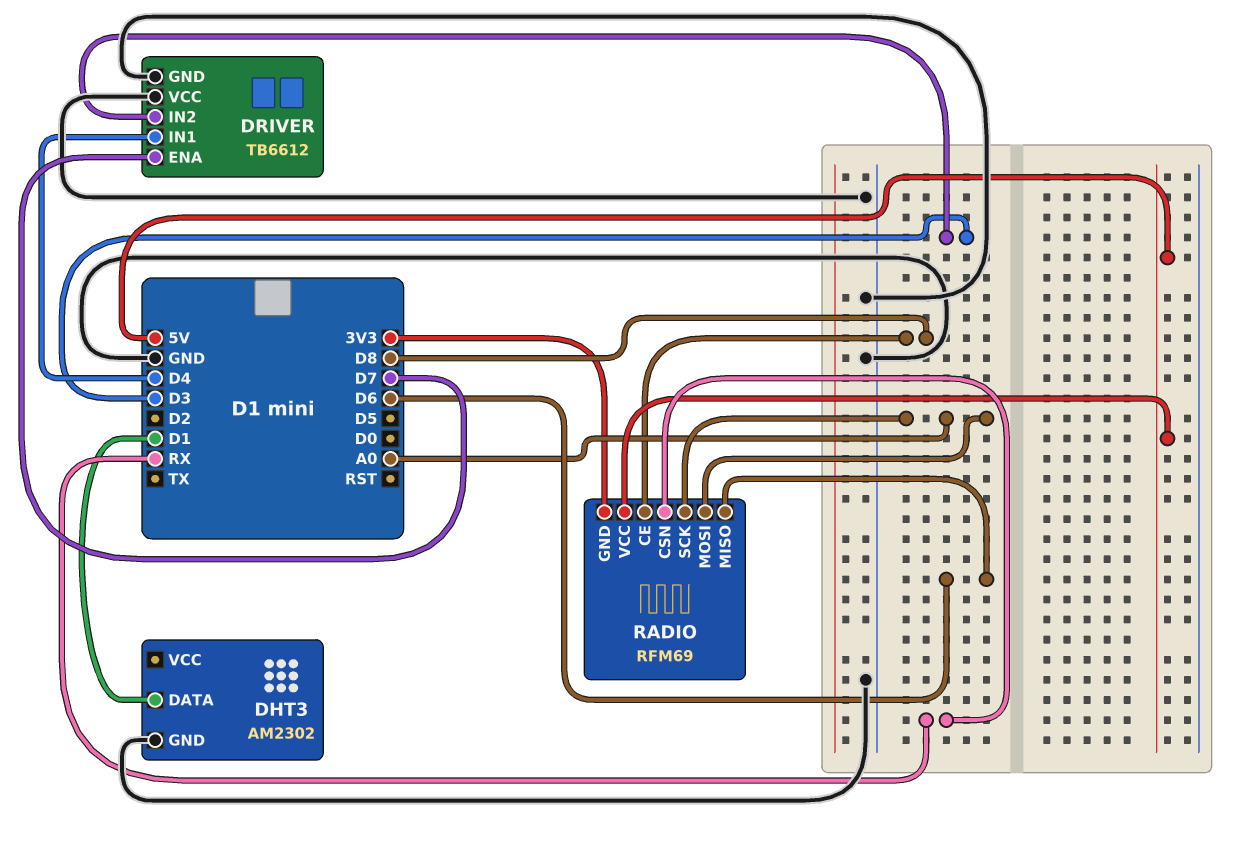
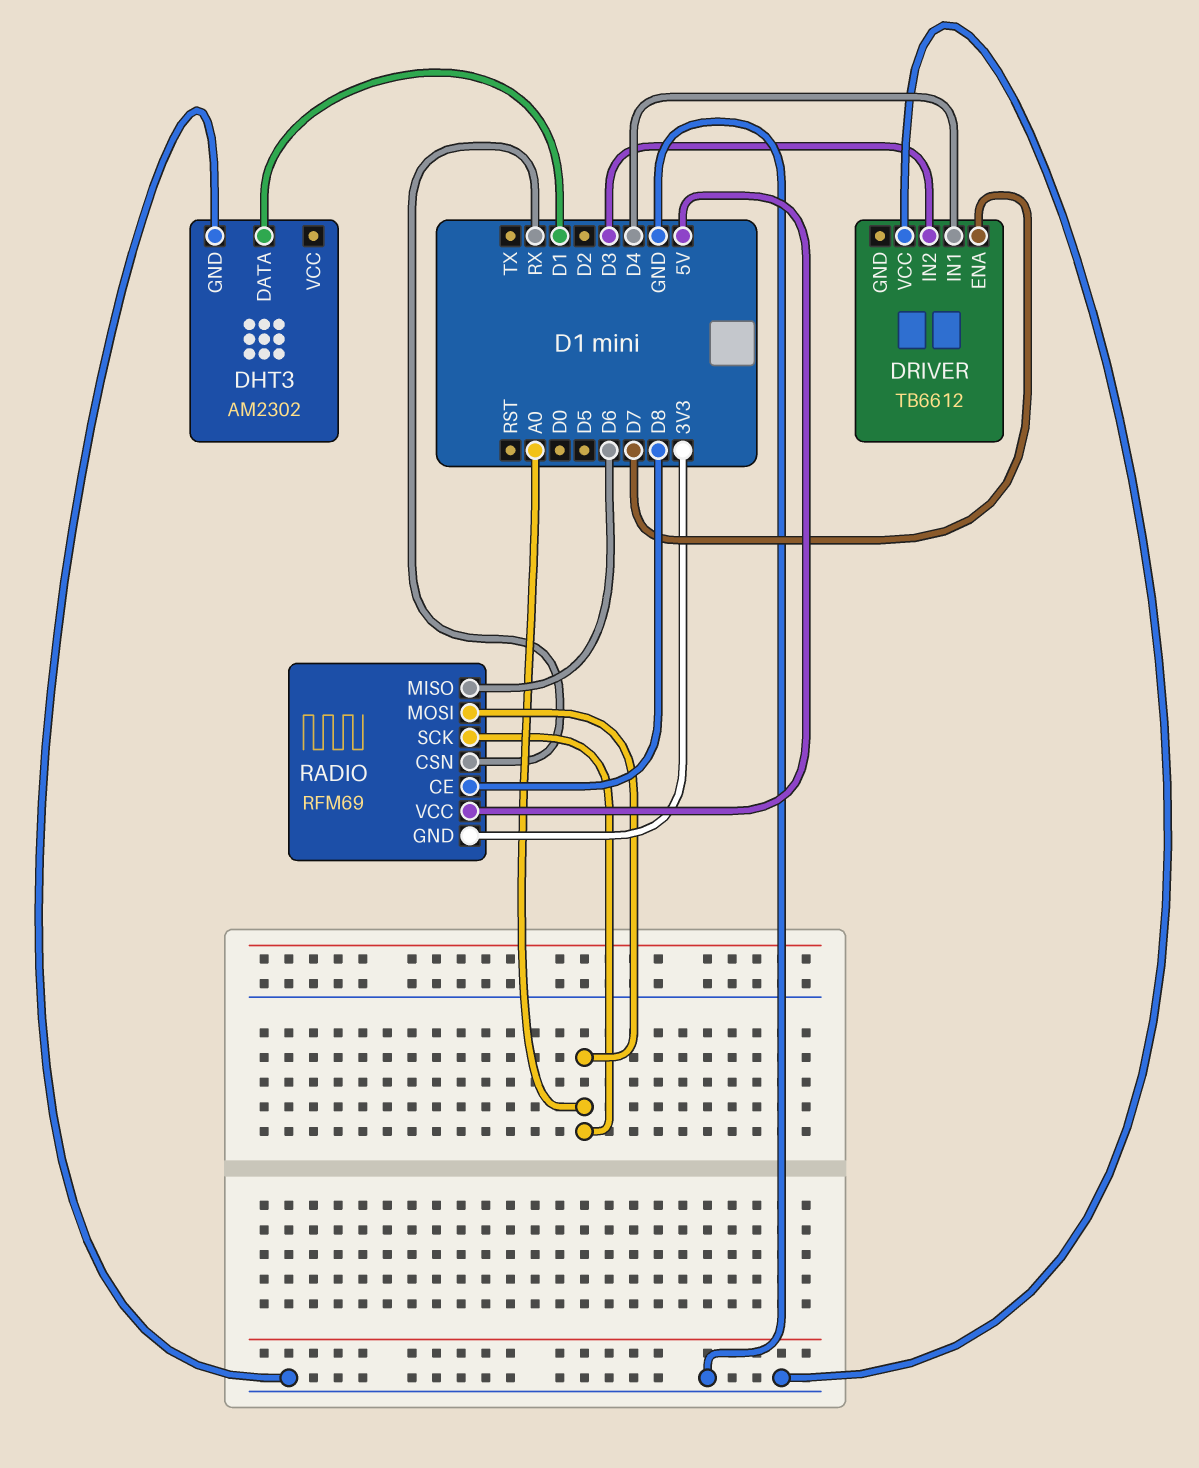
DRIVER pin GND: GND -> none

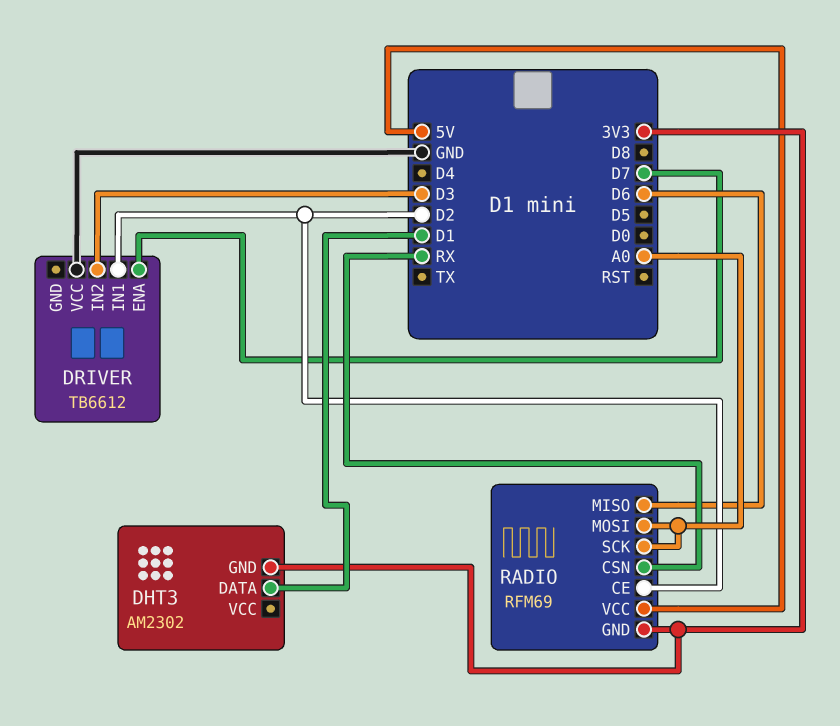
DHT3 pin GND: GND -> 3V3
DRIVER pin IN1: D4 -> D2
RADIO pin CE: D8 -> D2

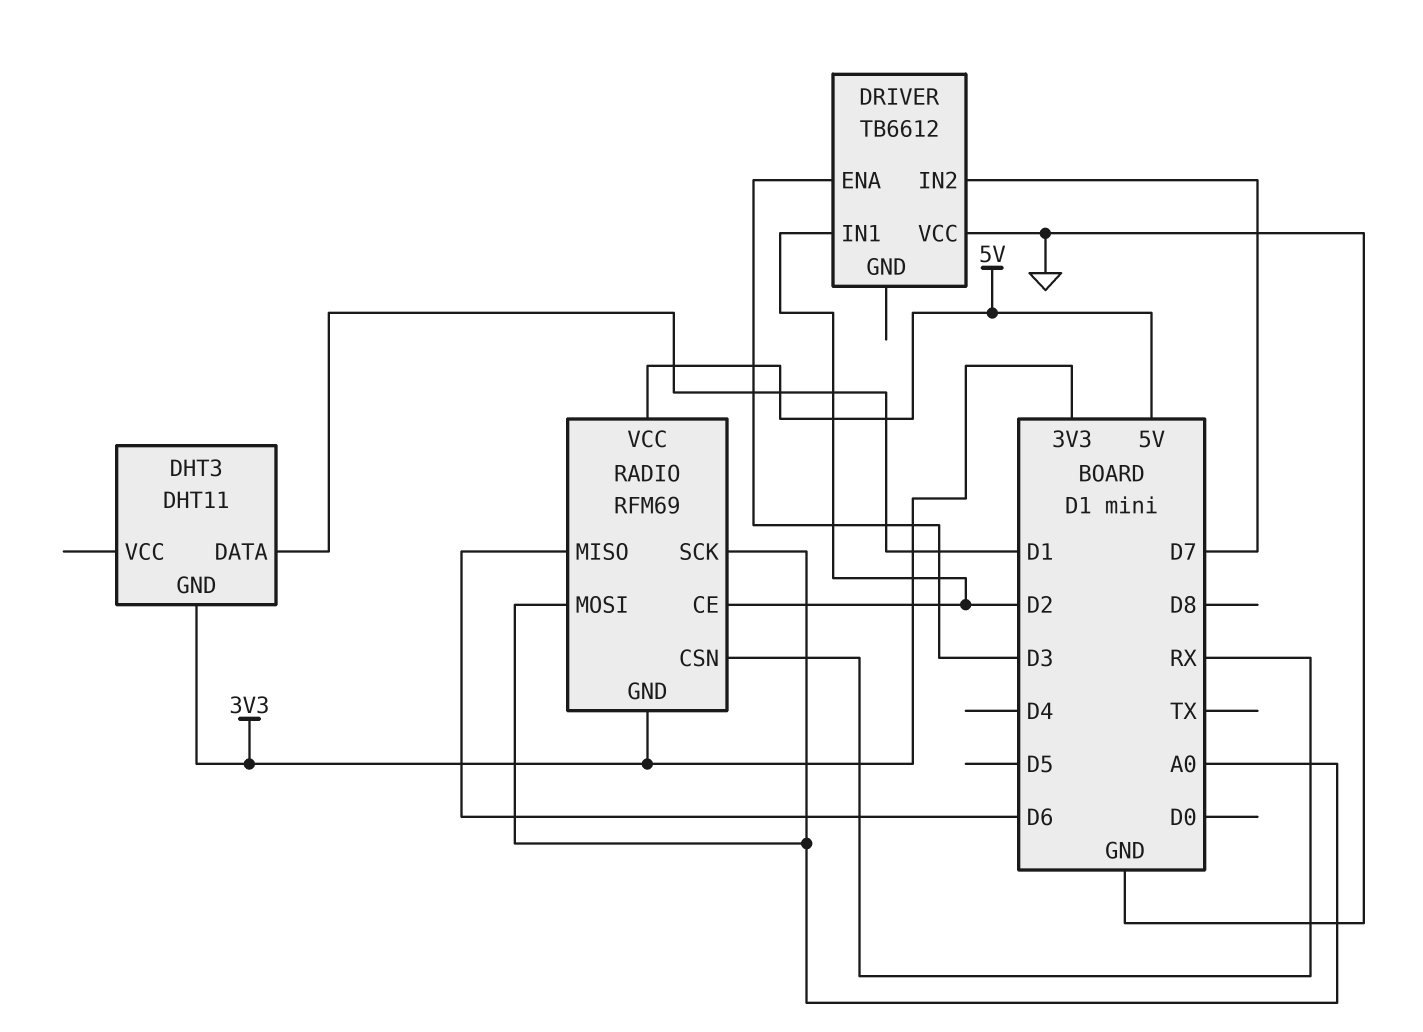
DHT3: AM2302 -> DHT11
DRIVER pin ENA: D7 -> D3
DRIVER pin IN2: D3 -> D7

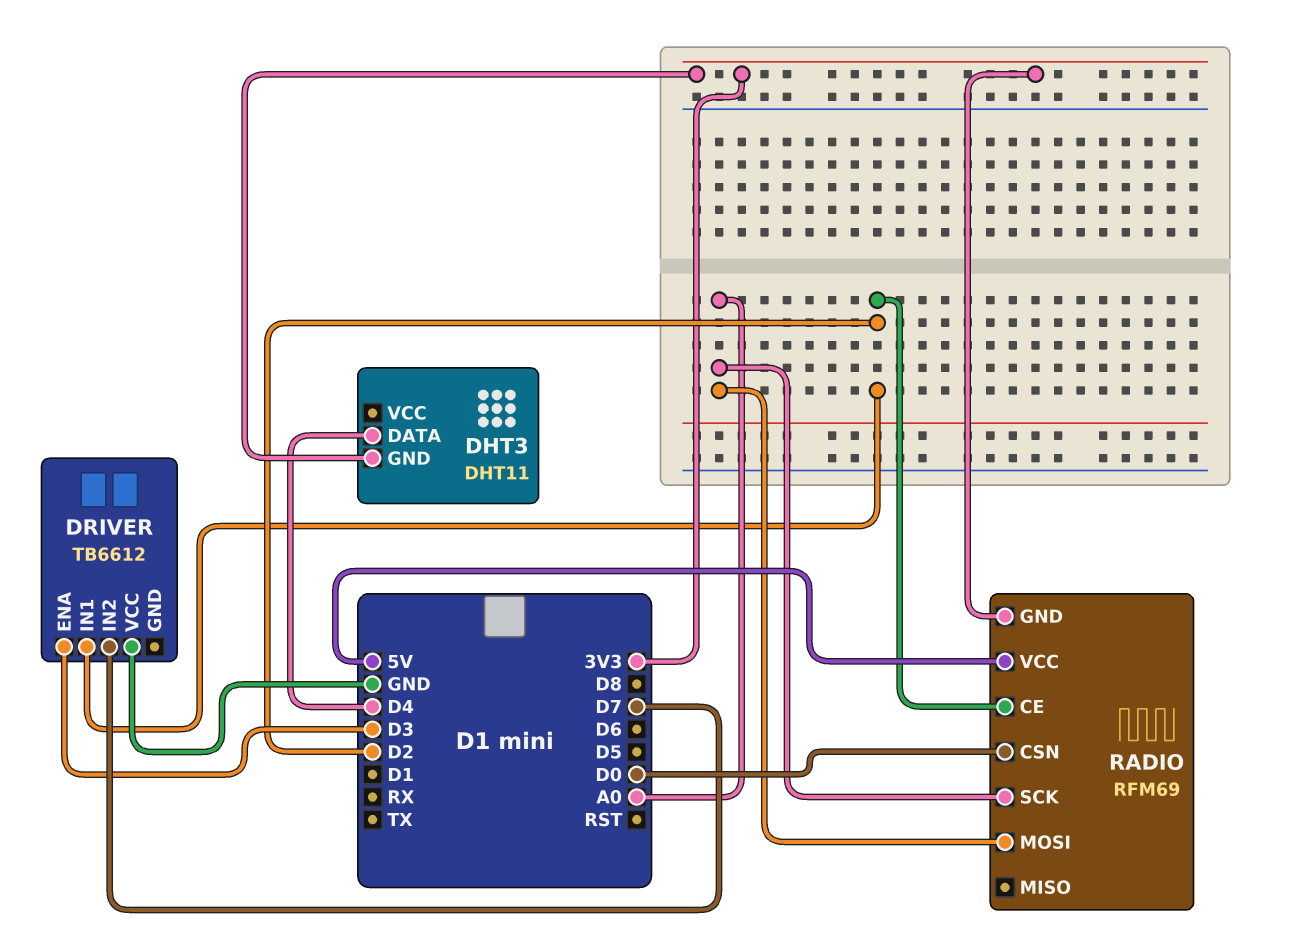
DHT3 pin DATA: D1 -> D4
RADIO pin CSN: RX -> D0
RADIO pin MISO: D6 -> none

